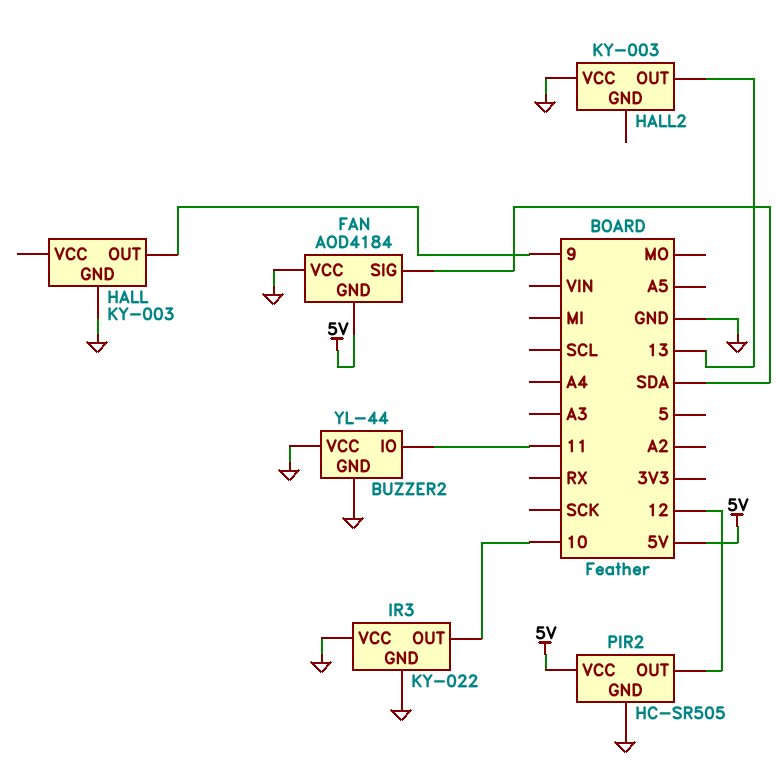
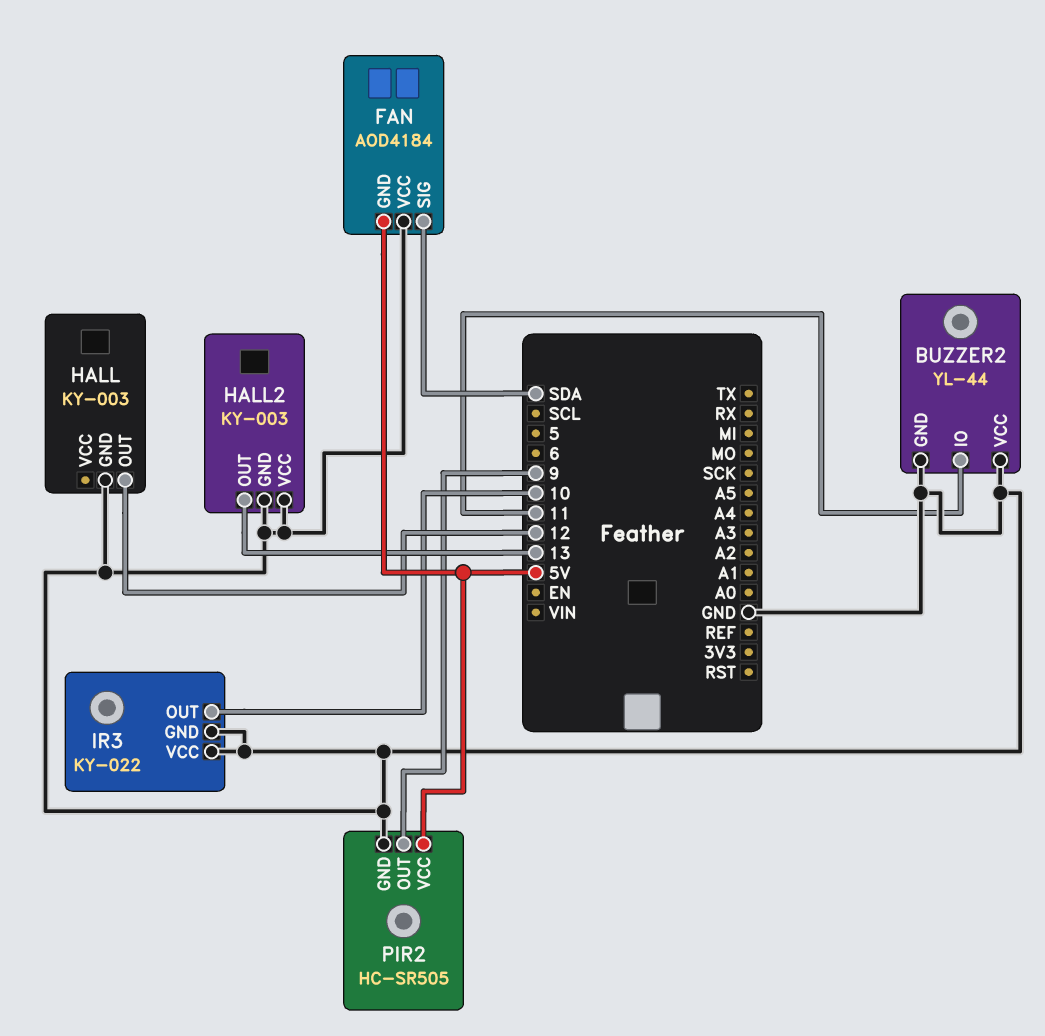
HALL pin OUT: 9 -> 12
HALL2 pin GND: none -> GND
PIR2 pin OUT: 12 -> 9

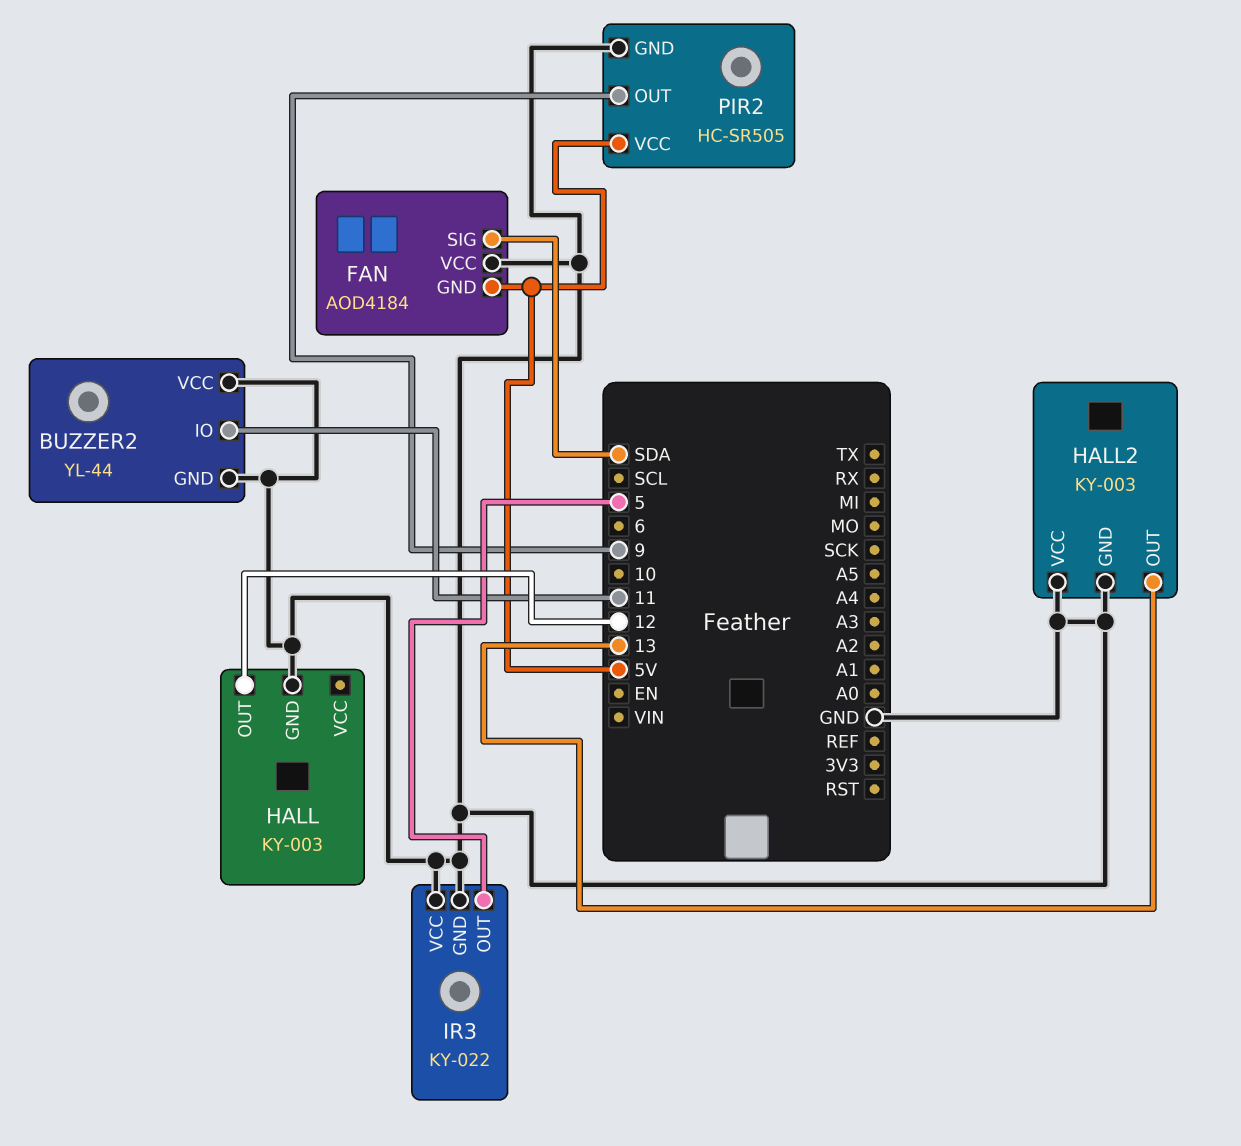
IR3 pin OUT: 10 -> 5

